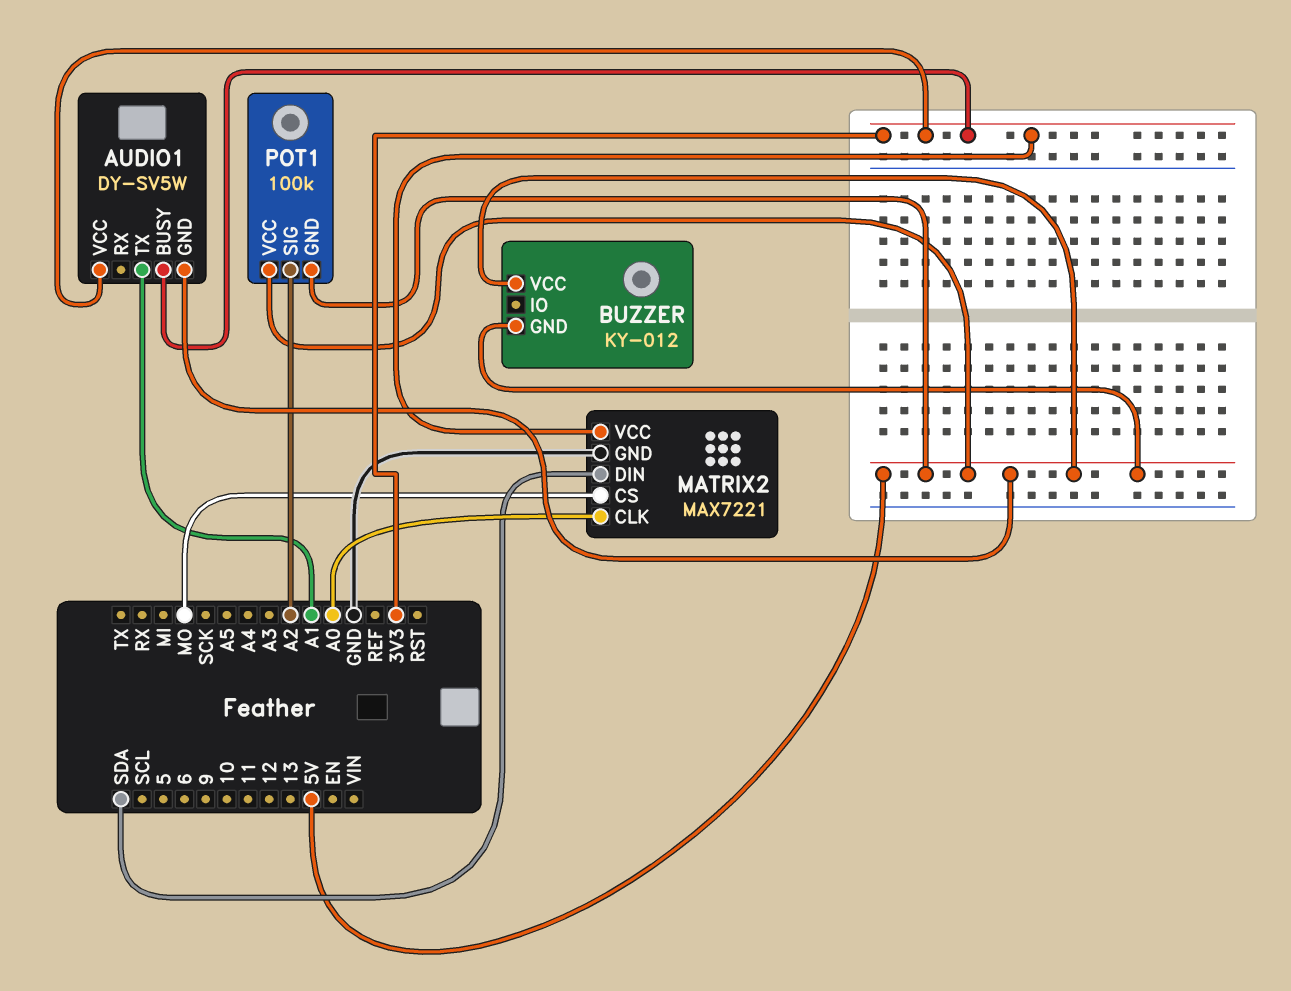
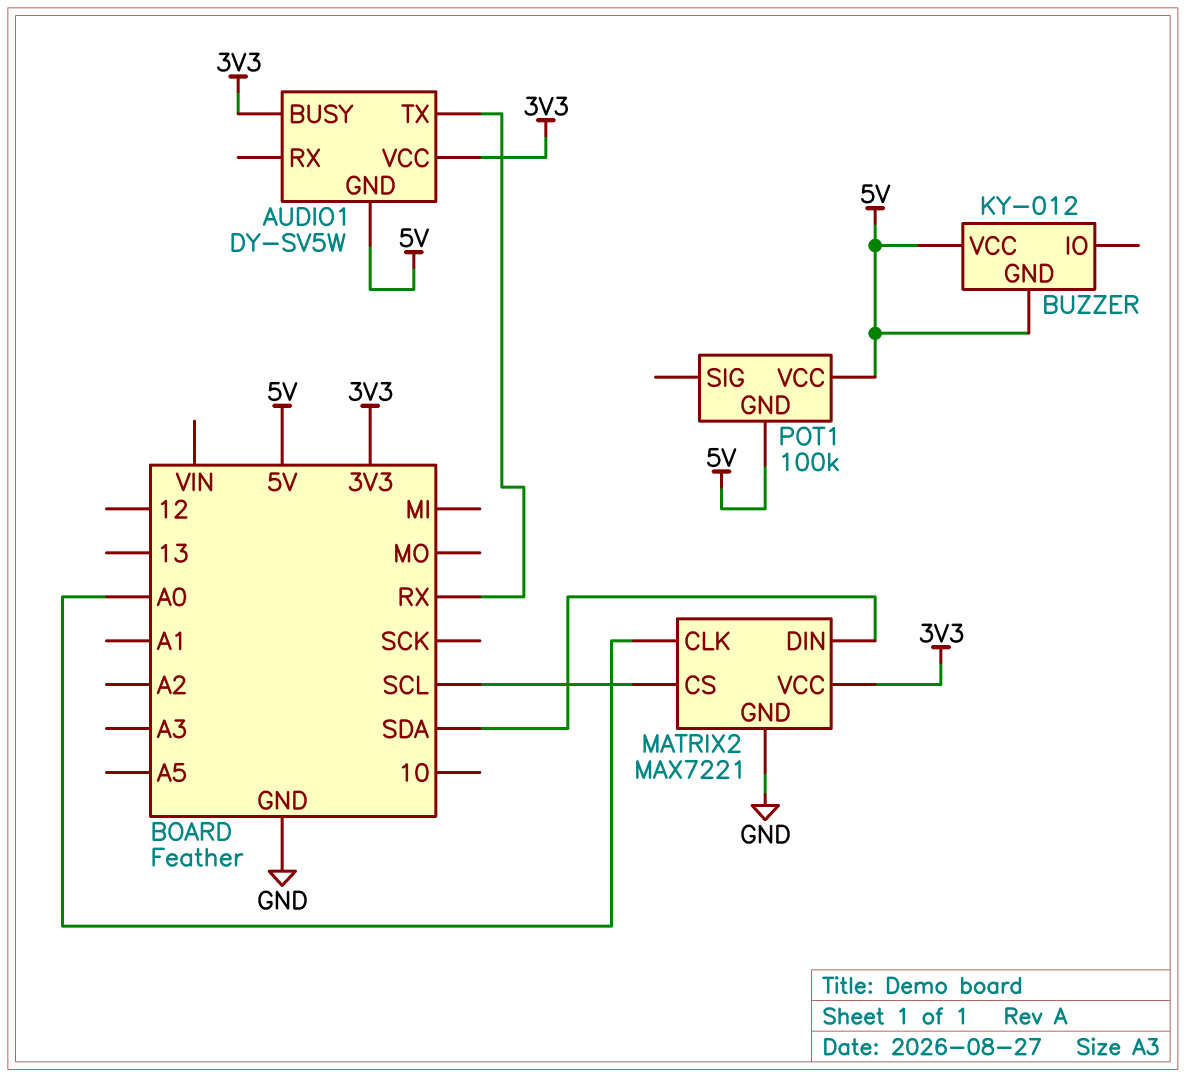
AUDIO1 pin TX: A1 -> RX
MATRIX2 pin CS: MO -> SCL
POT1 pin SIG: A2 -> none

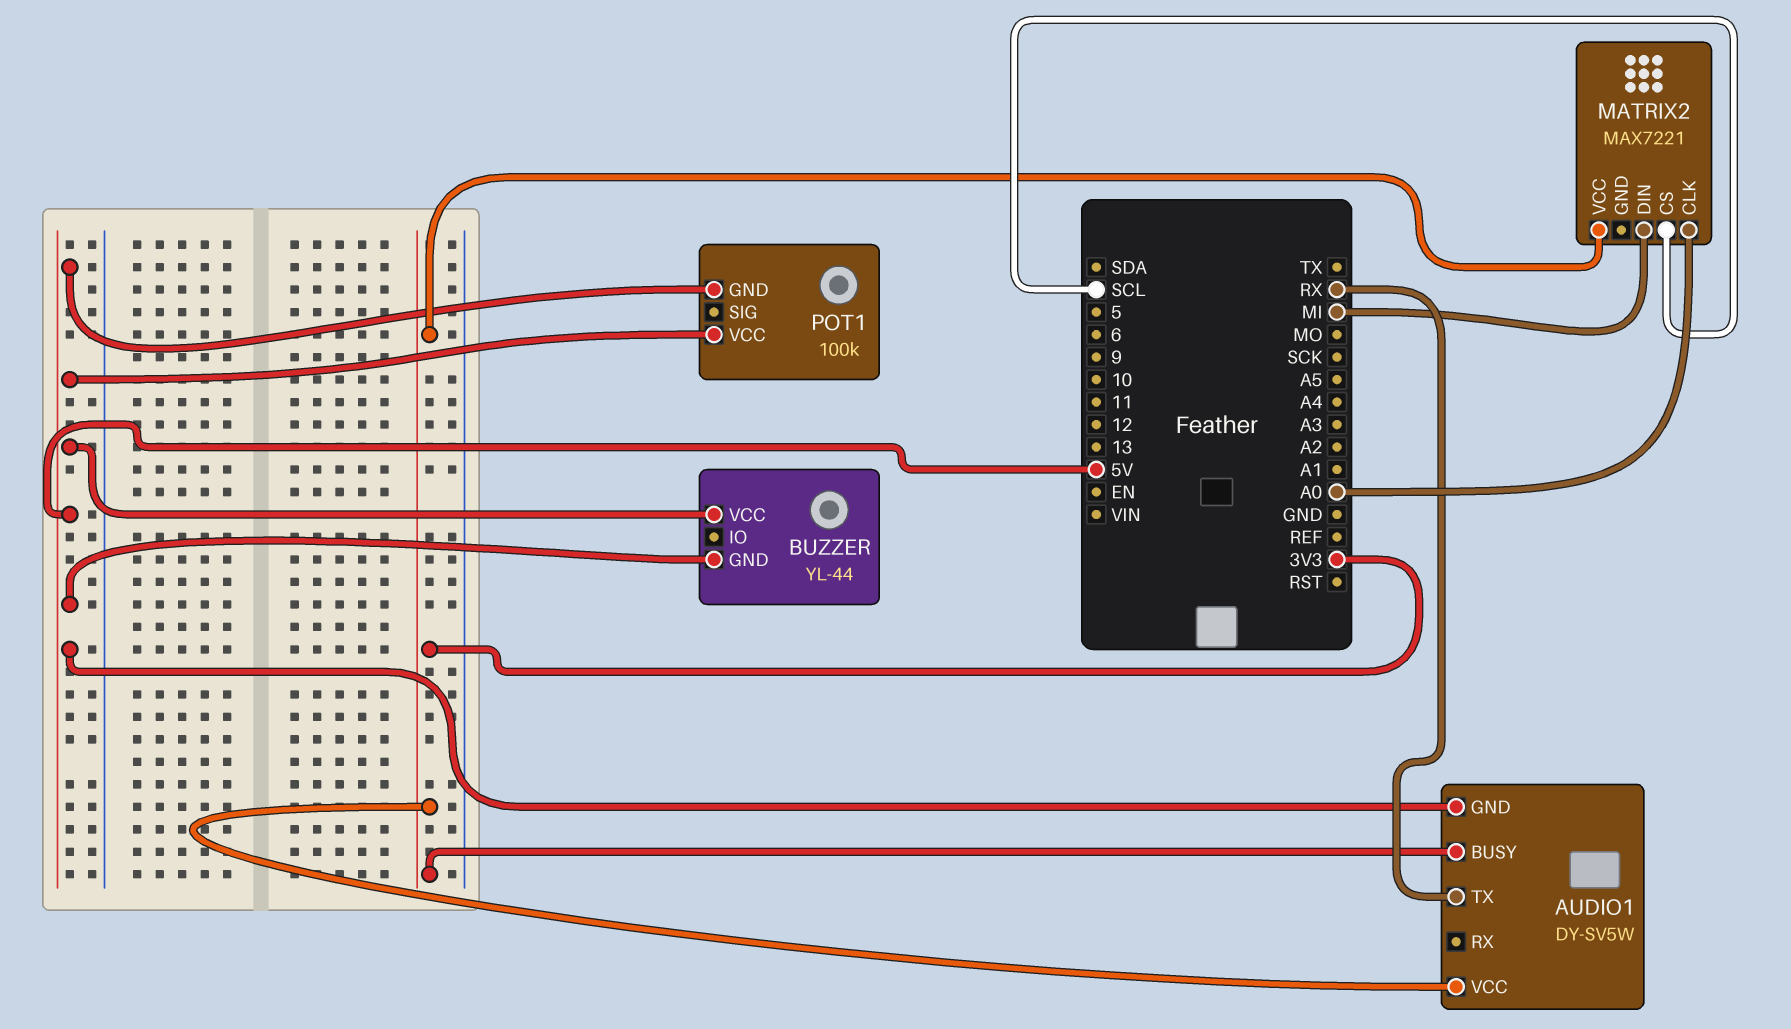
BUZZER: KY-012 -> YL-44
MATRIX2 pin DIN: SDA -> MI
MATRIX2 pin GND: GND -> none

